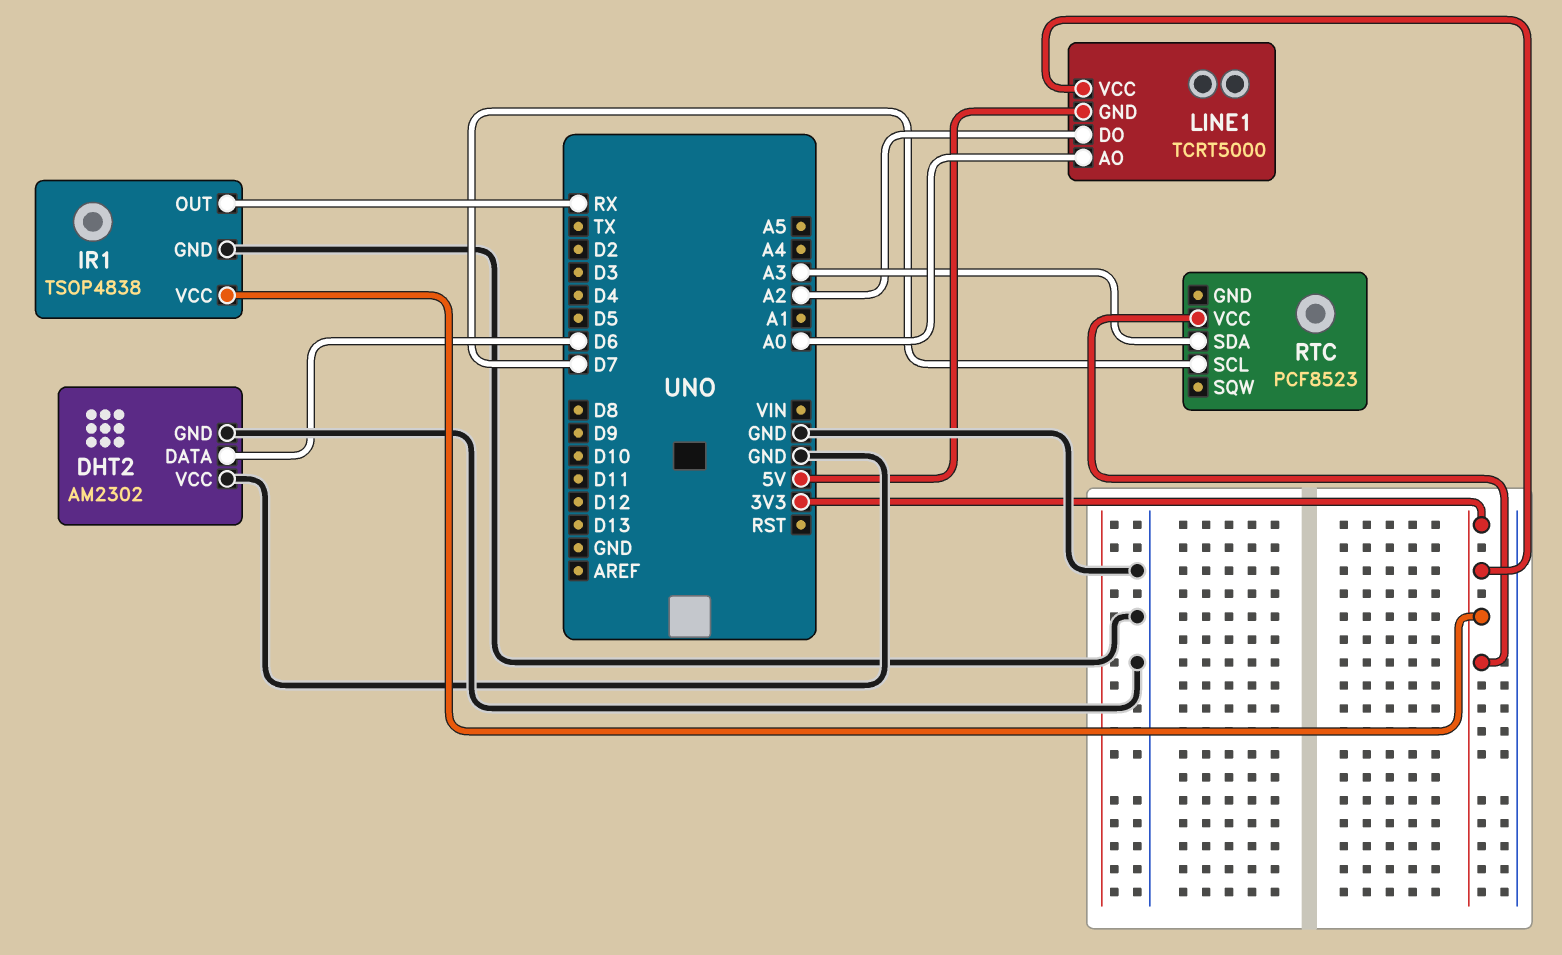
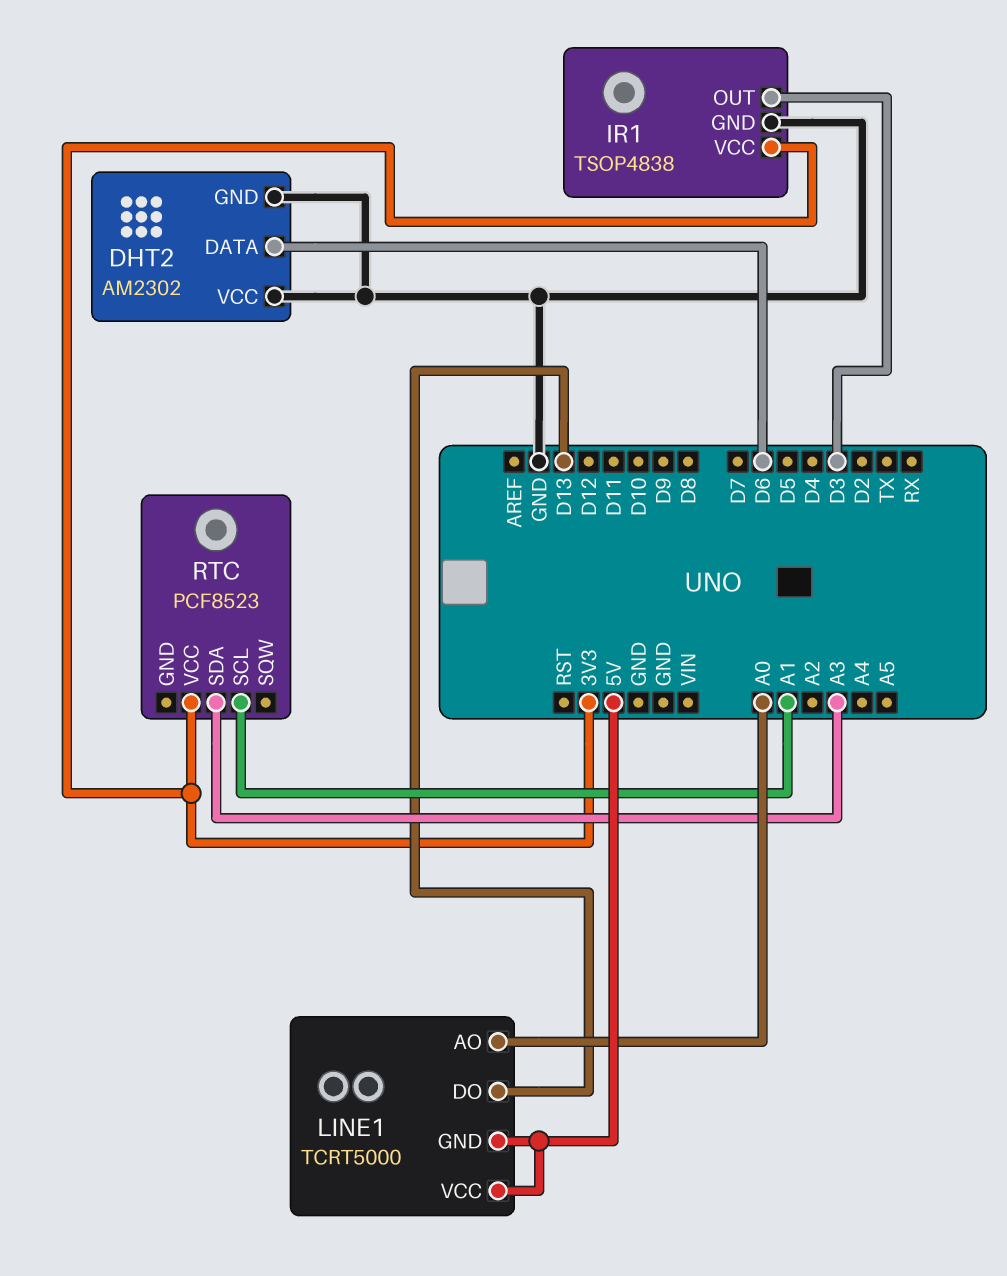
IR1 pin OUT: RX -> D3
LINE1 pin DO: A2 -> D13
LINE1 pin VCC: 3V3 -> 5V
RTC pin SCL: D7 -> A1

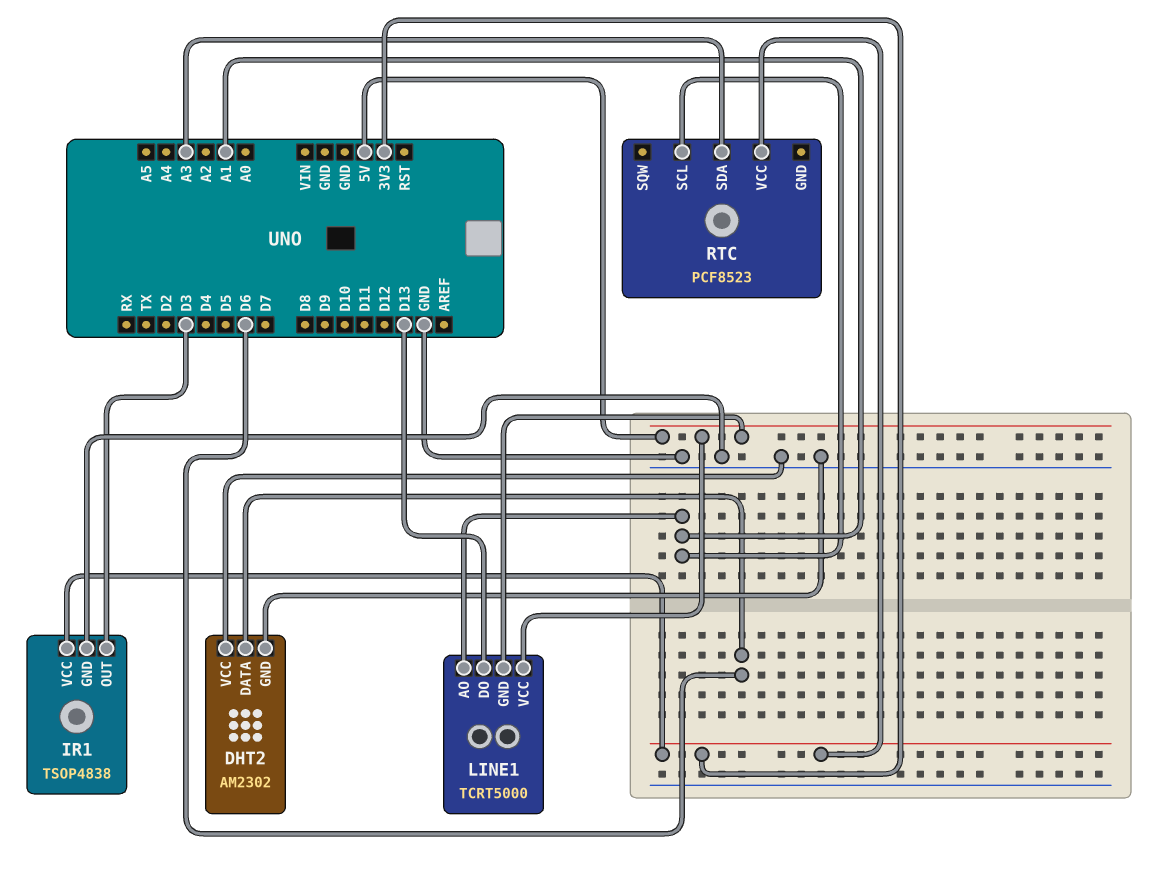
LINE1 pin AO: A0 -> A1

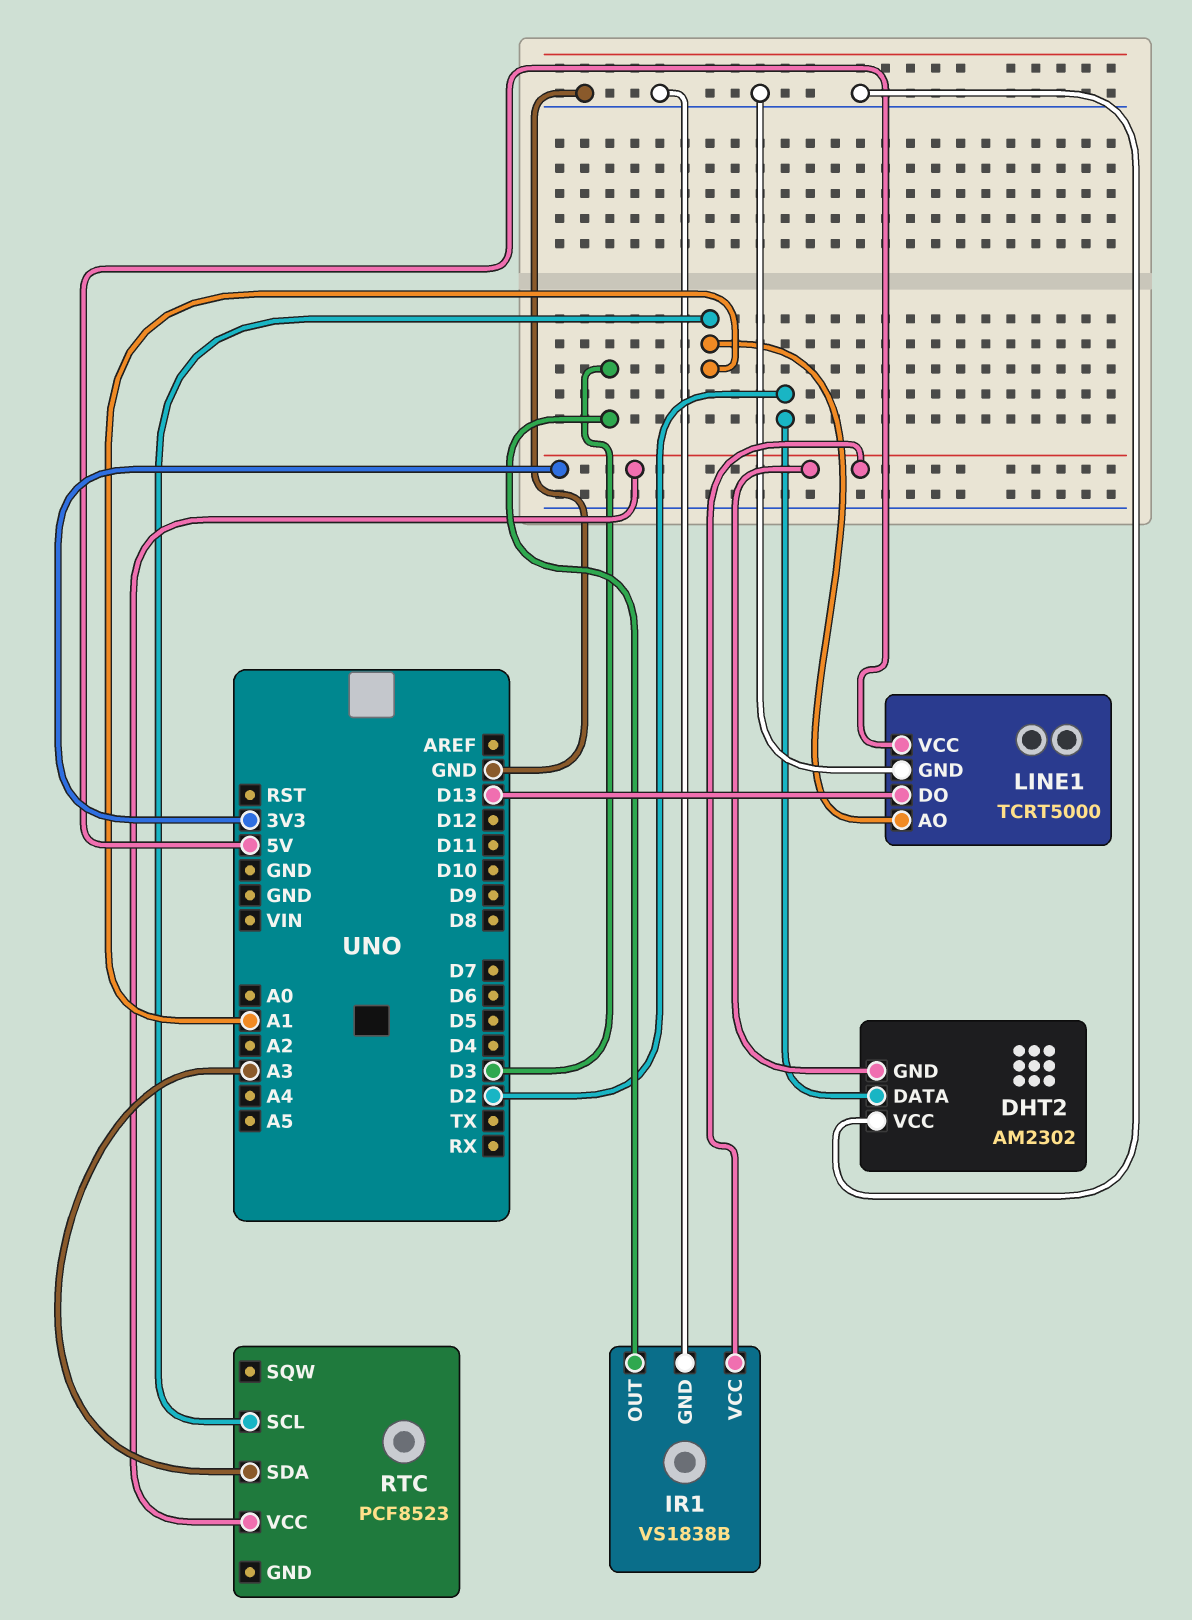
DHT2 pin DATA: D6 -> D2
DHT2 pin GND: GND -> 3V3
IR1: TSOP4838 -> VS1838B
LINE1 pin GND: 5V -> GND

